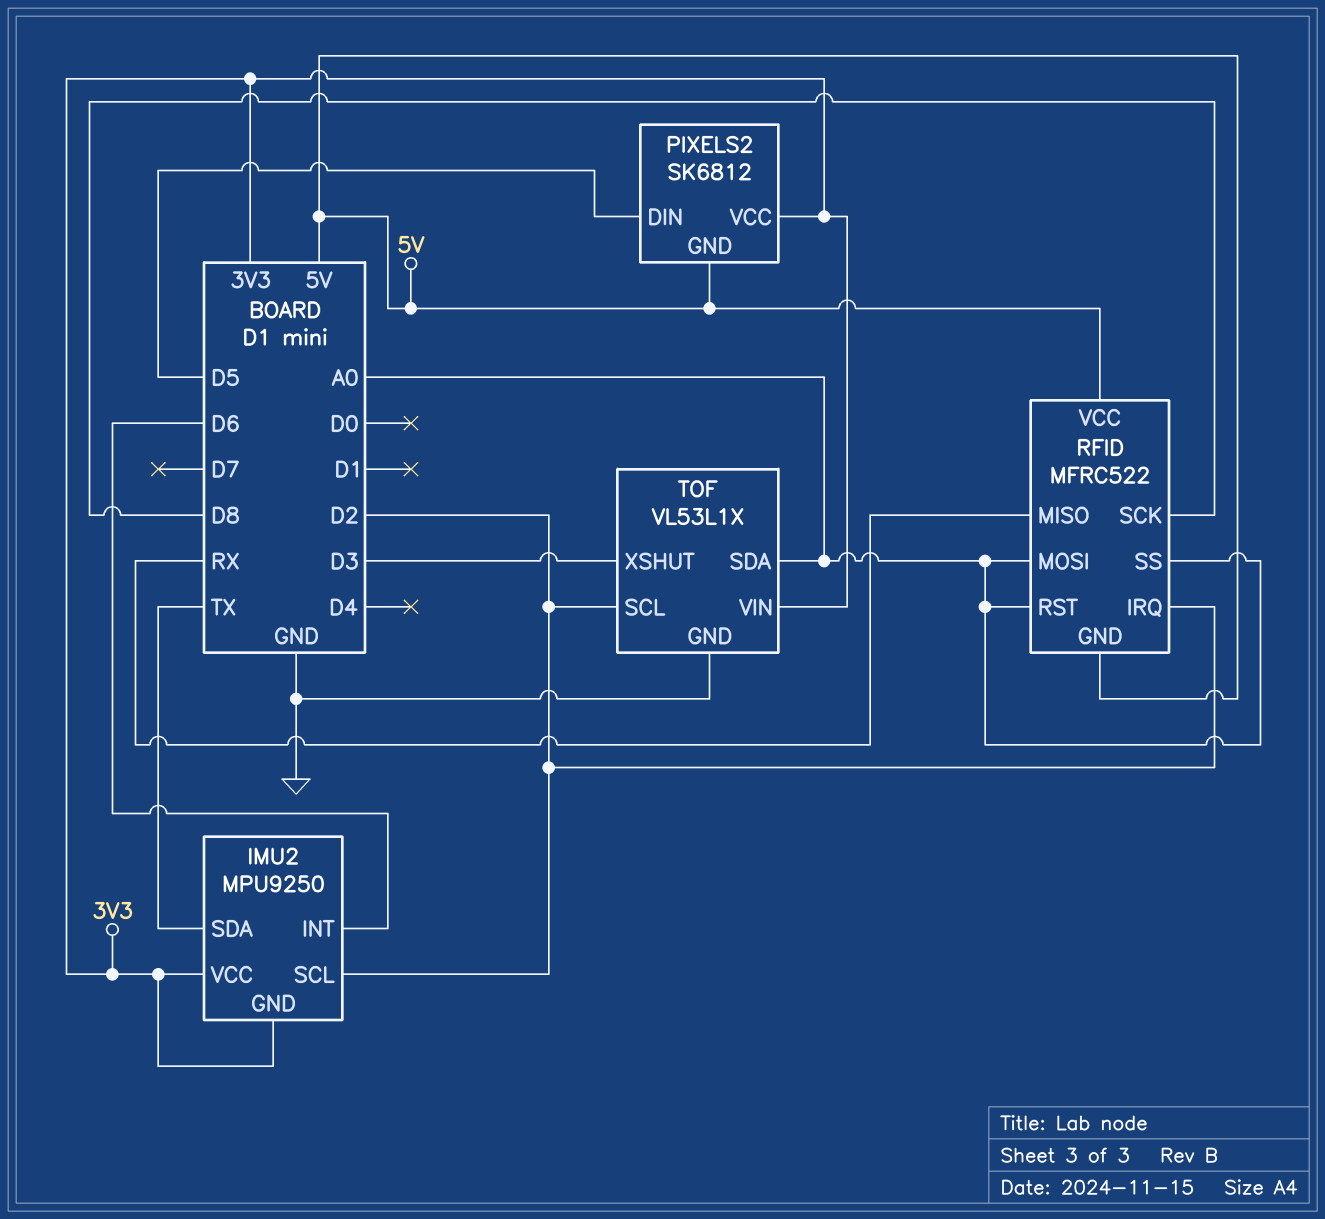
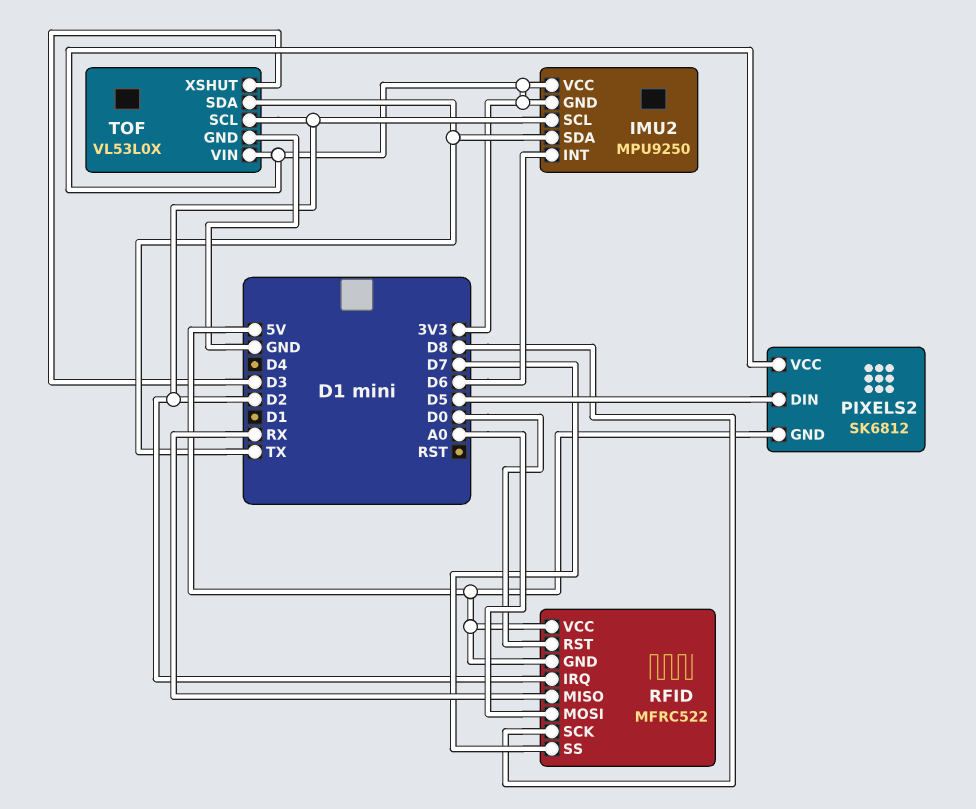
RFID pin RST: A0 -> D0
RFID pin SS: A0 -> D7
TOF: VL53L1X -> VL53L0X
TOF pin SDA: A0 -> TX

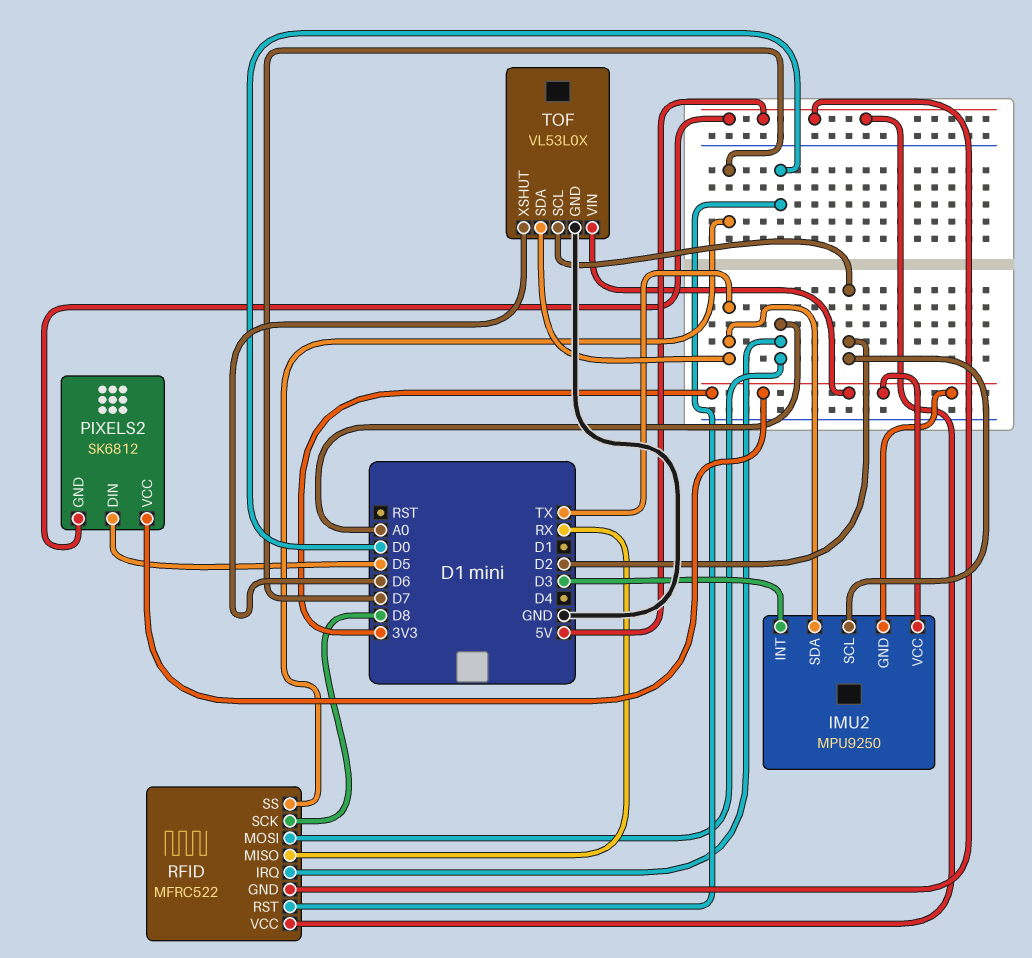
IMU2 pin INT: D6 -> D3
RFID pin IRQ: D2 -> A0
TOF pin XSHUT: D3 -> D6

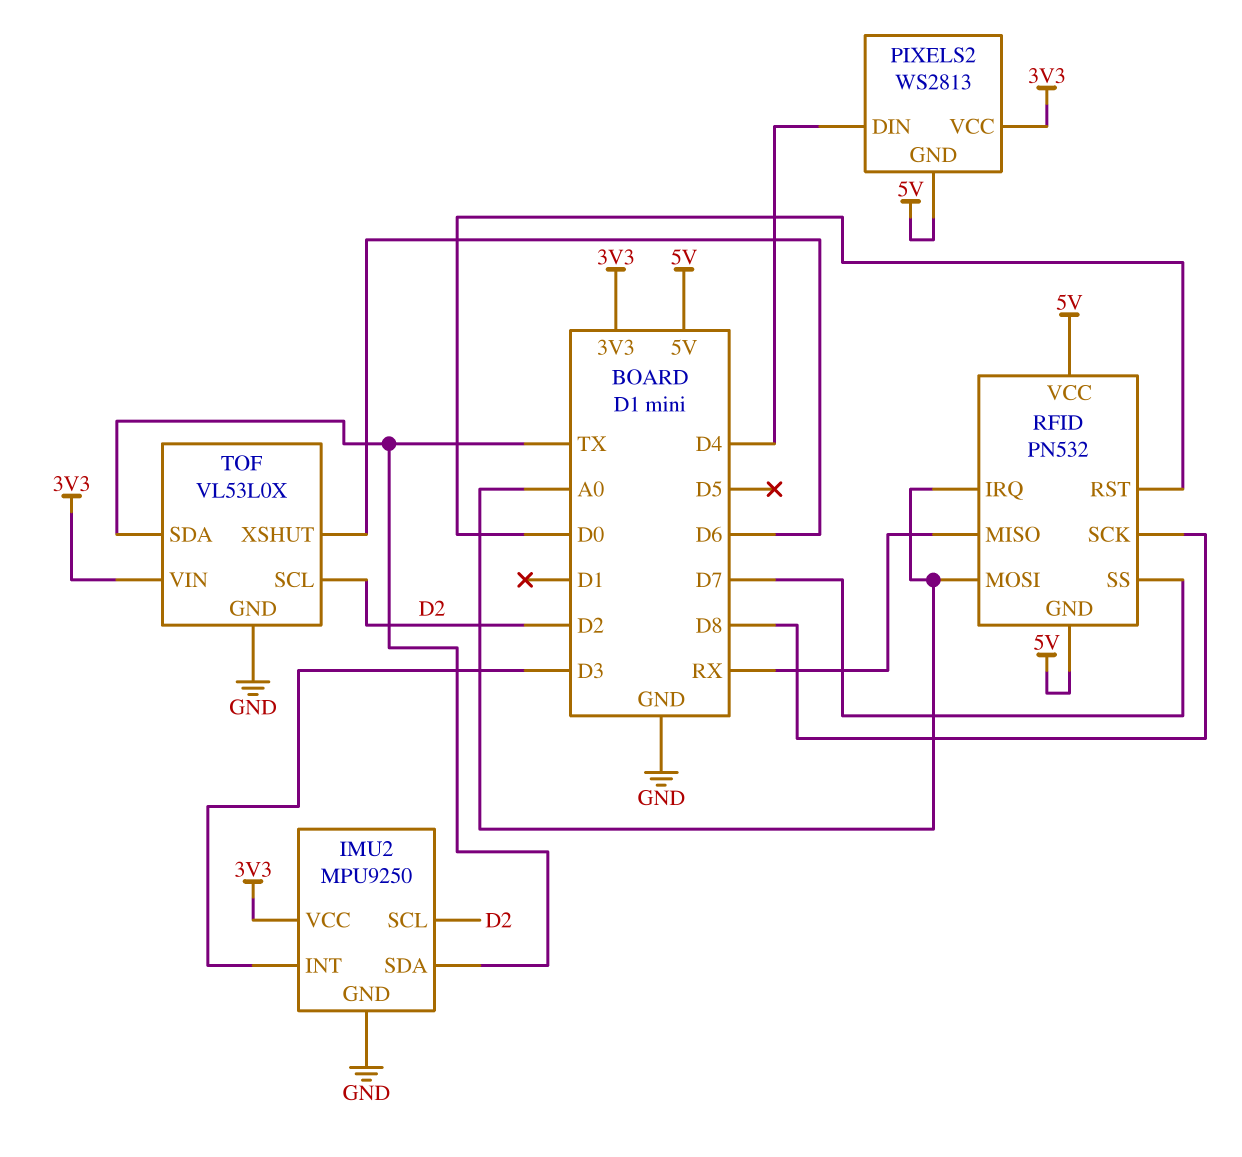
IMU2 pin GND: 3V3 -> GND
PIXELS2: SK6812 -> WS2813
PIXELS2 pin DIN: D5 -> D4
RFID: MFRC522 -> PN532

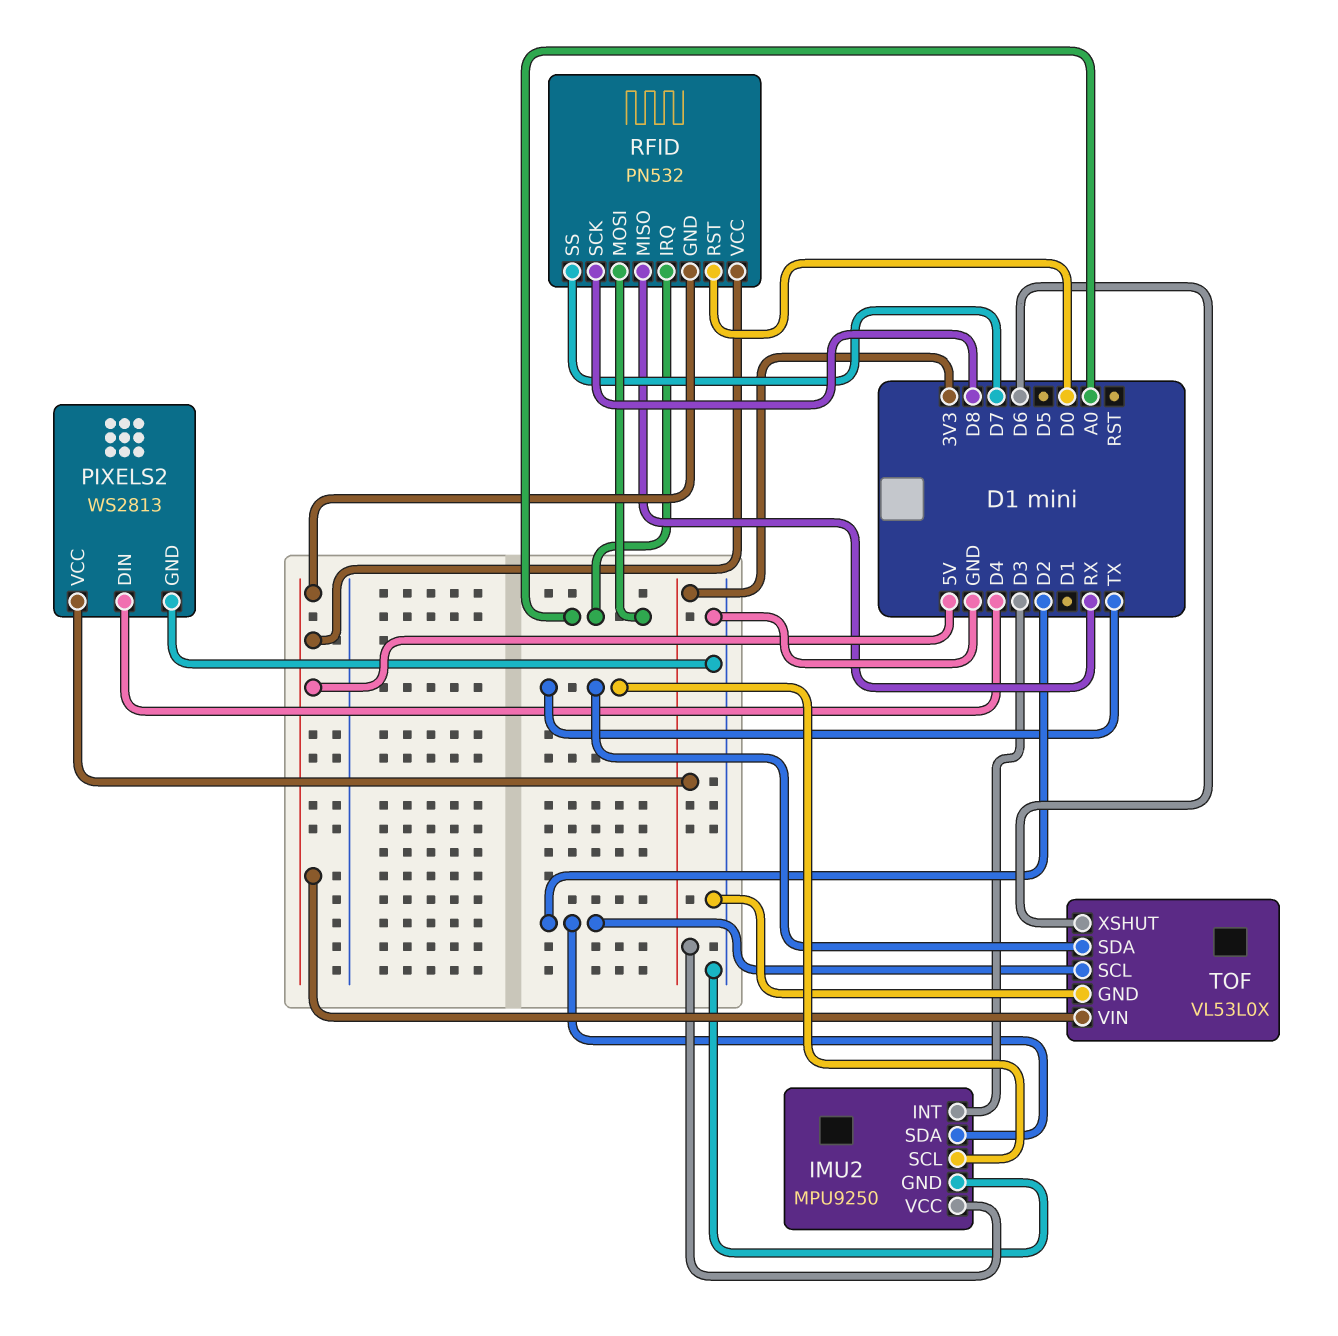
IMU2 pin SCL: D2 -> TX
IMU2 pin SDA: TX -> D2
PIXELS2 pin GND: 5V -> GND
TOF pin VIN: 3V3 -> 5V

